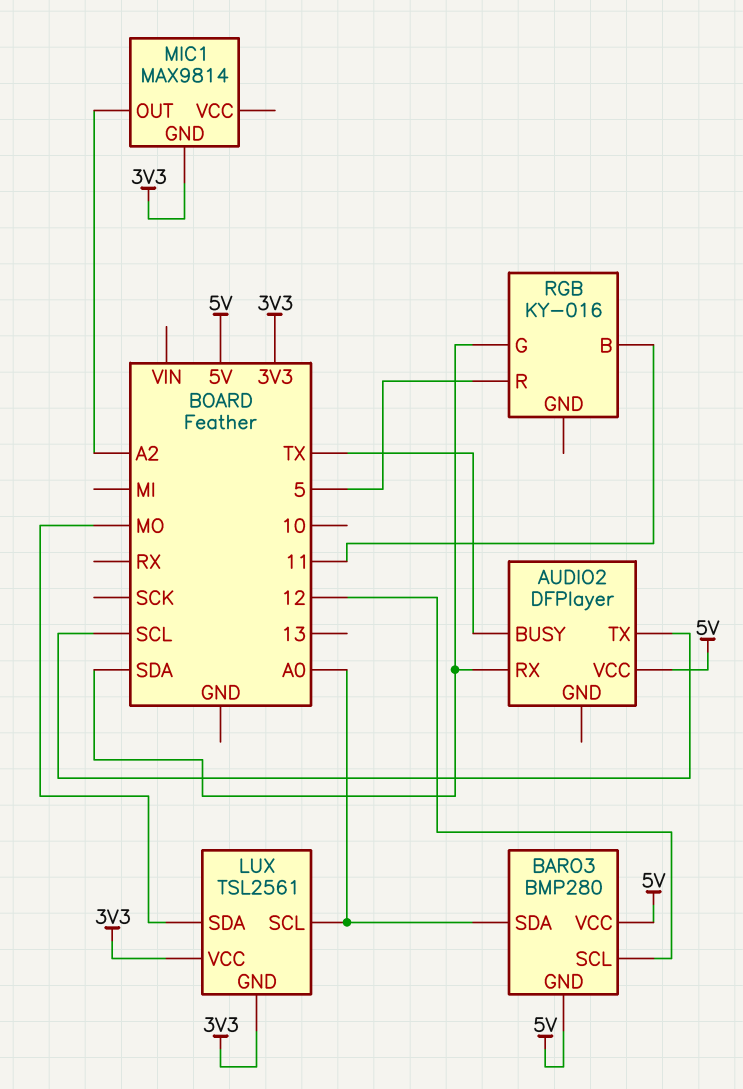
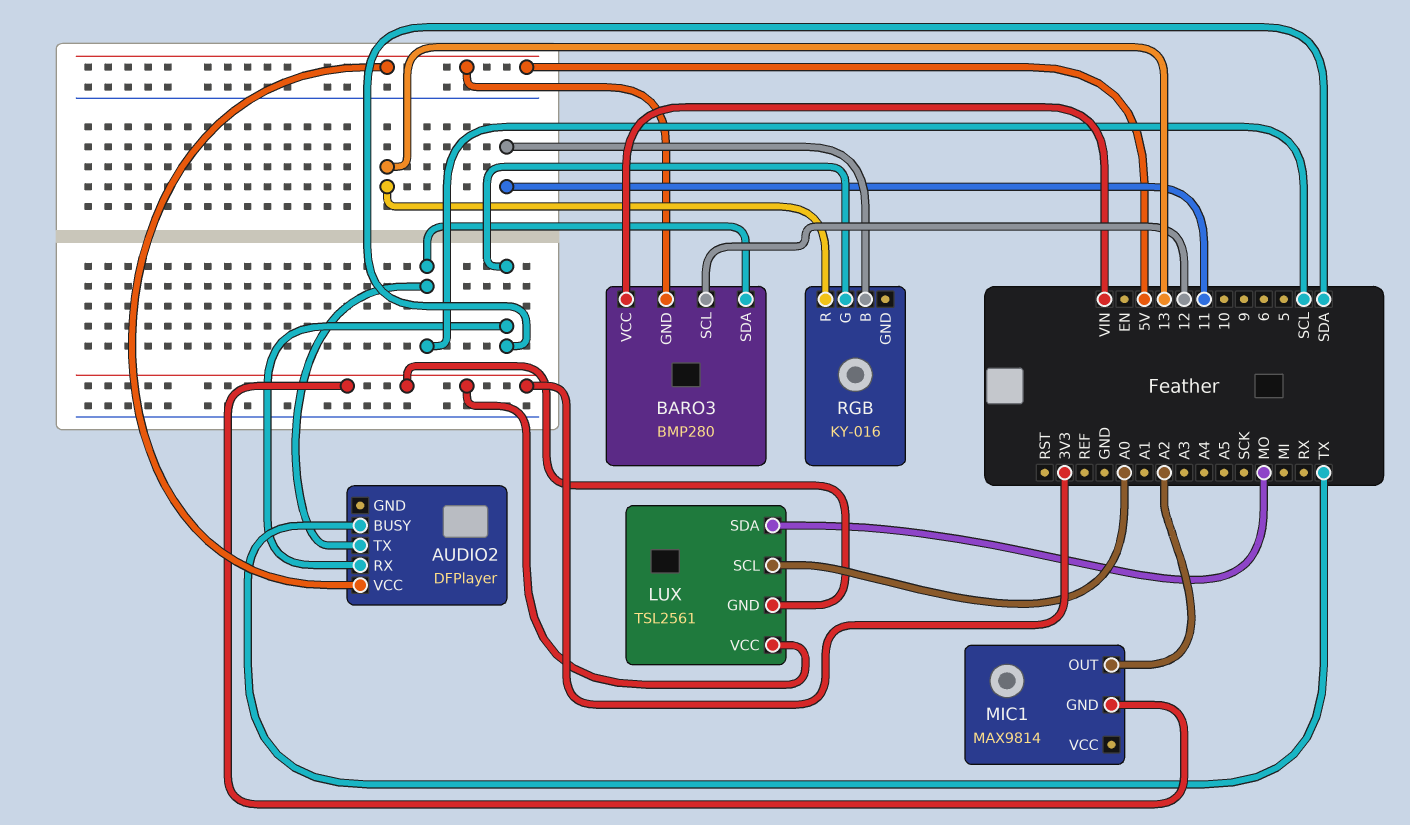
BARO3 pin SDA: A0 -> SCL
BARO3 pin VCC: 5V -> VIN
RGB pin R: 5 -> 13

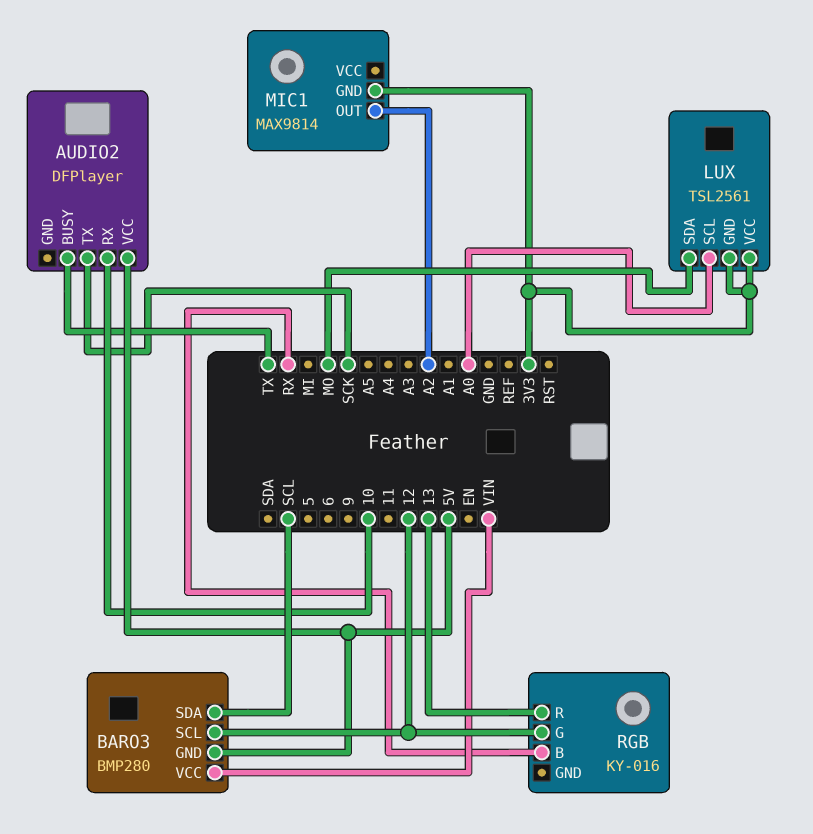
AUDIO2 pin RX: SDA -> 10
AUDIO2 pin TX: SCL -> SCK
RGB pin B: 11 -> RX
RGB pin G: SDA -> 12

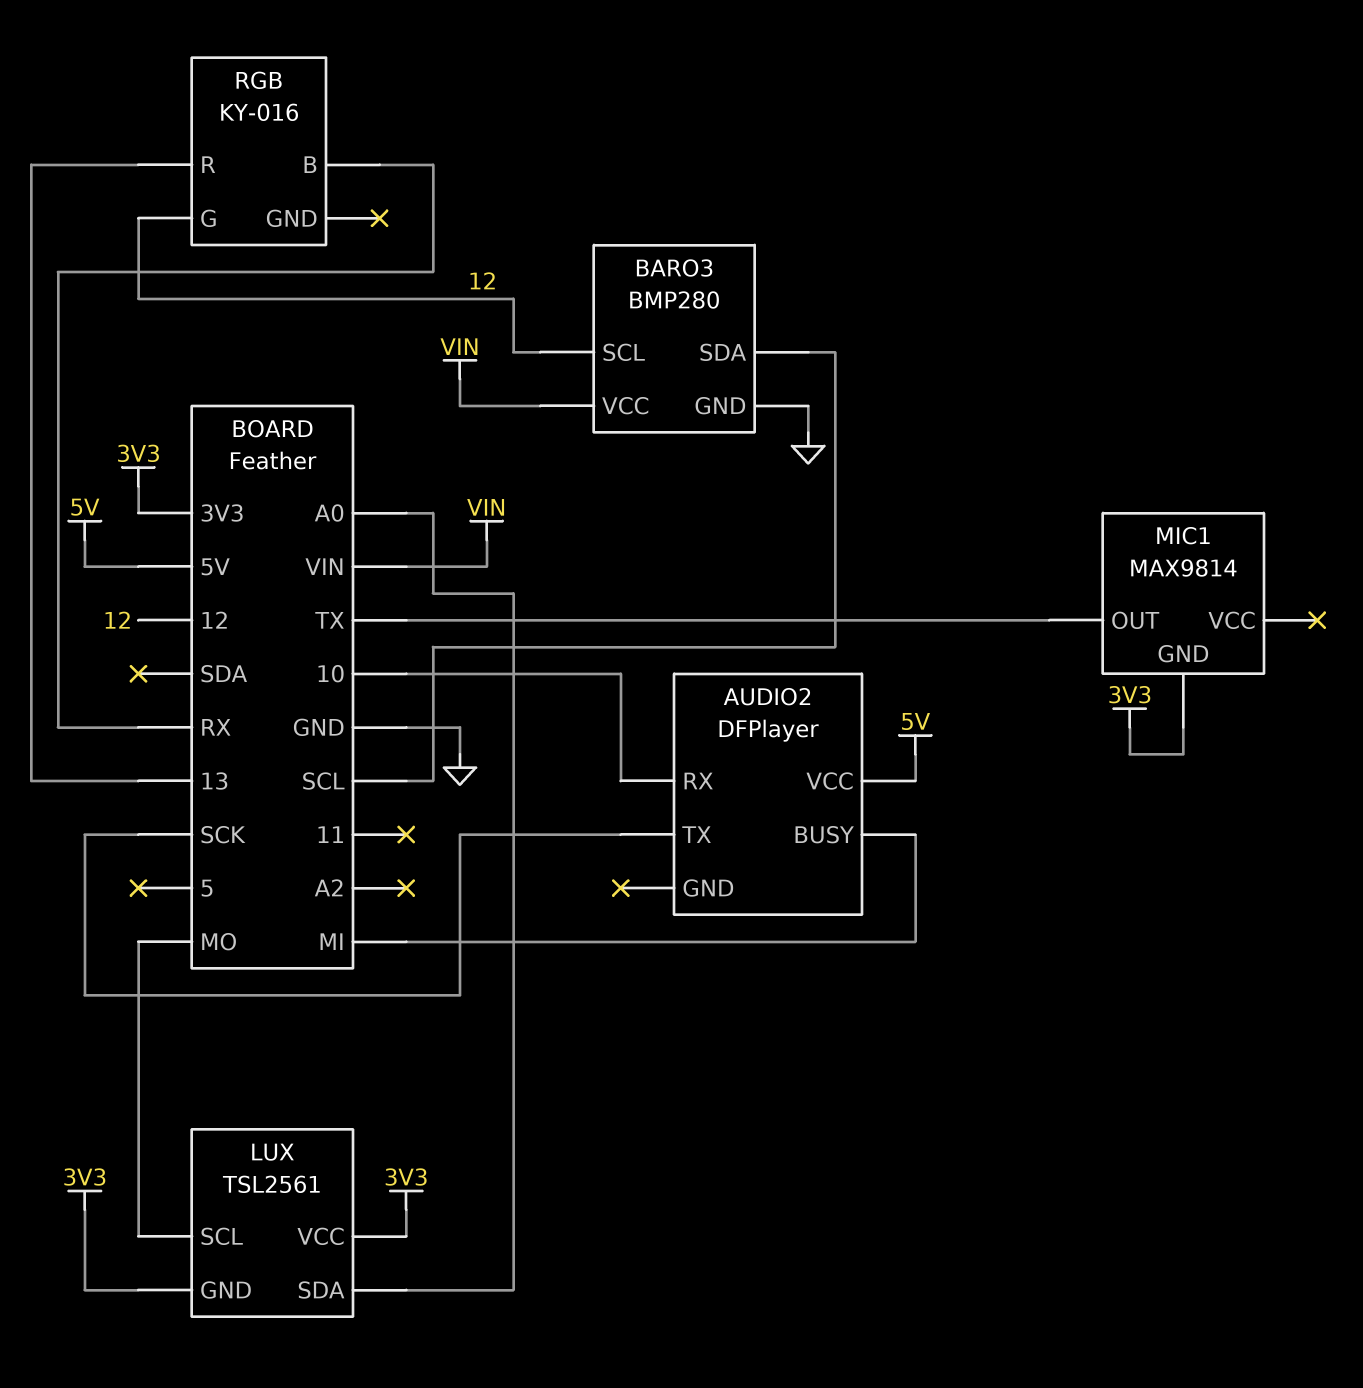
AUDIO2 pin BUSY: TX -> MI
BARO3 pin GND: 5V -> GND
LUX pin SCL: A0 -> MO
LUX pin SDA: MO -> A0
MIC1 pin OUT: A2 -> TX

